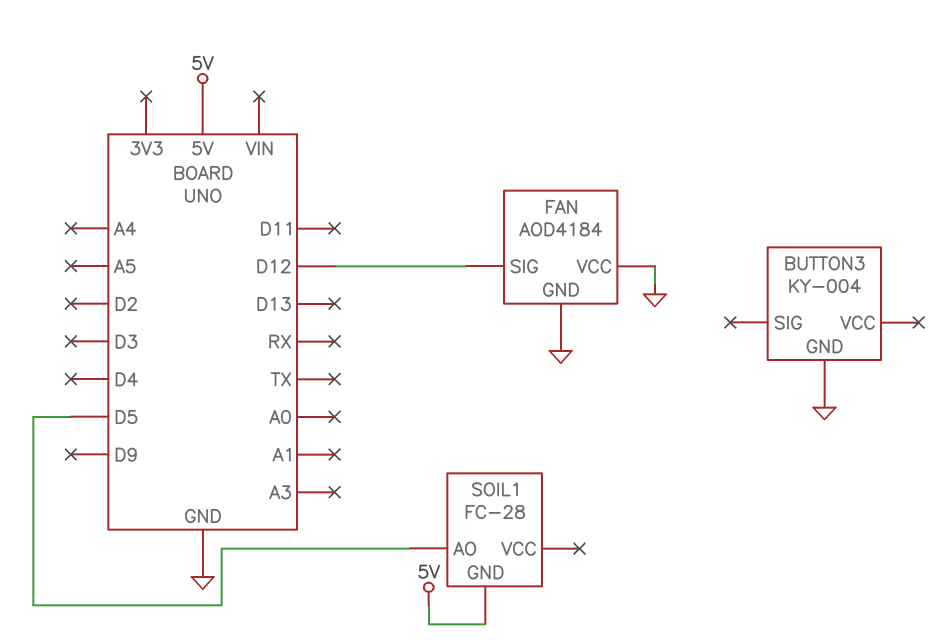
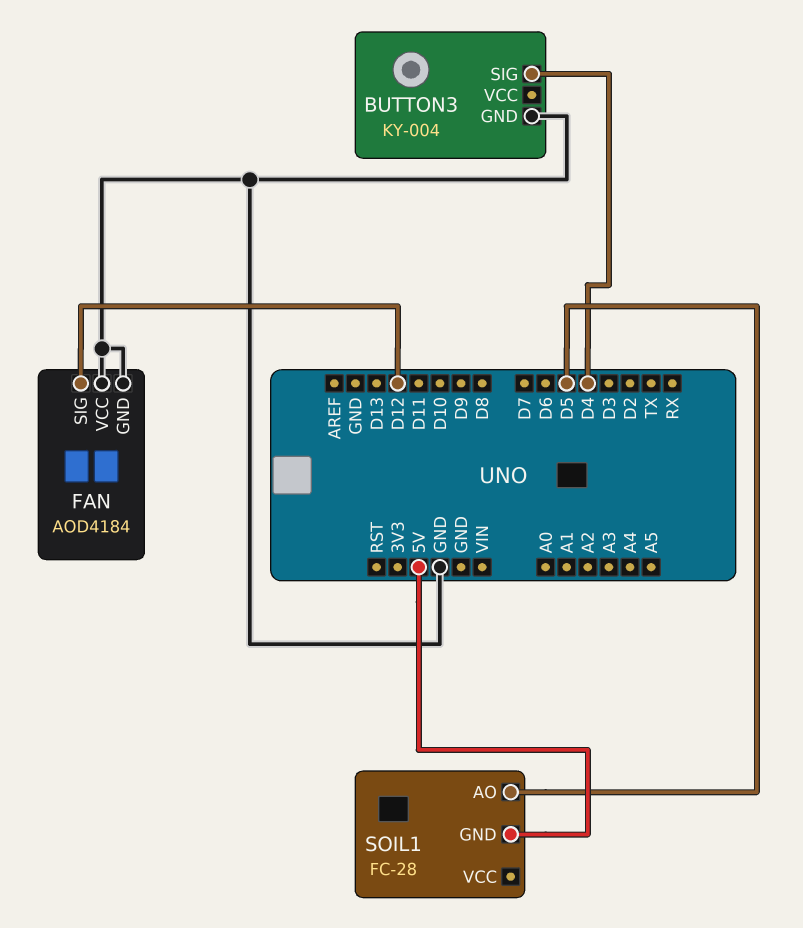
BUTTON3 pin SIG: none -> D4

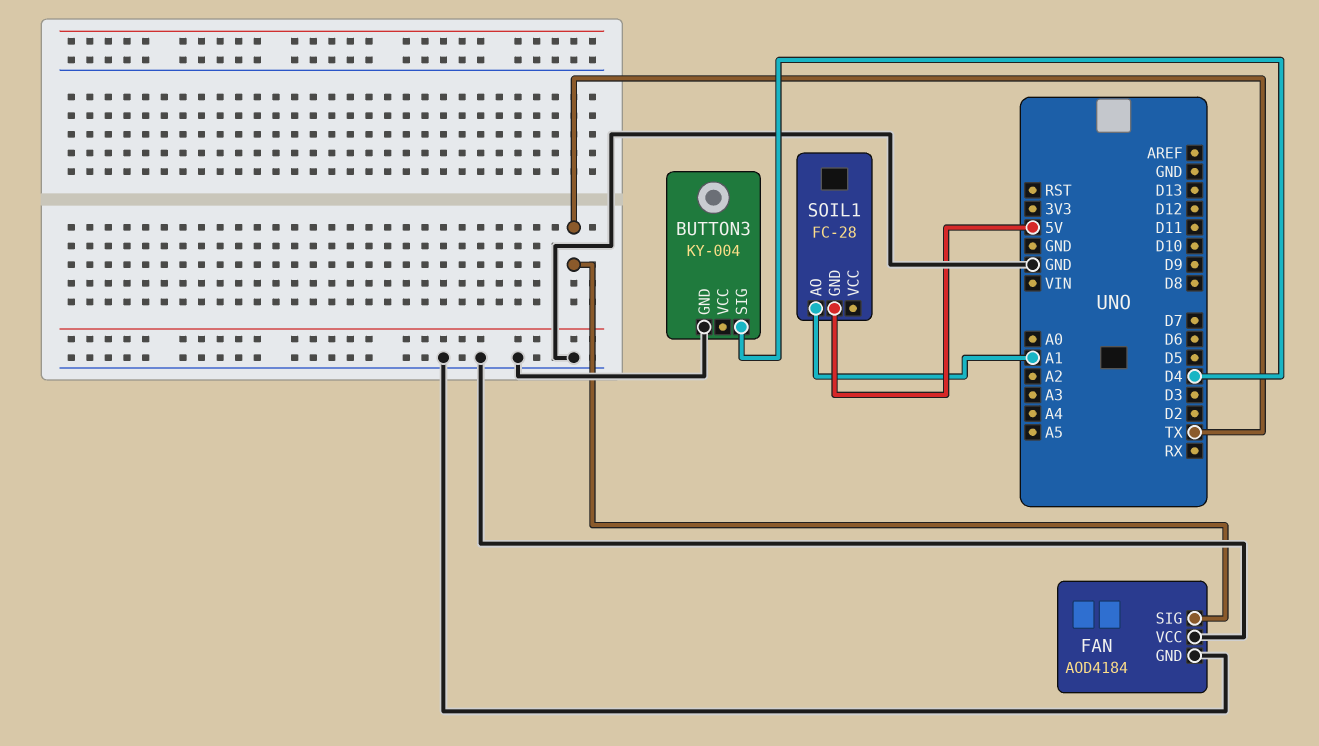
FAN pin SIG: D12 -> TX
SOIL1 pin AO: D5 -> A1

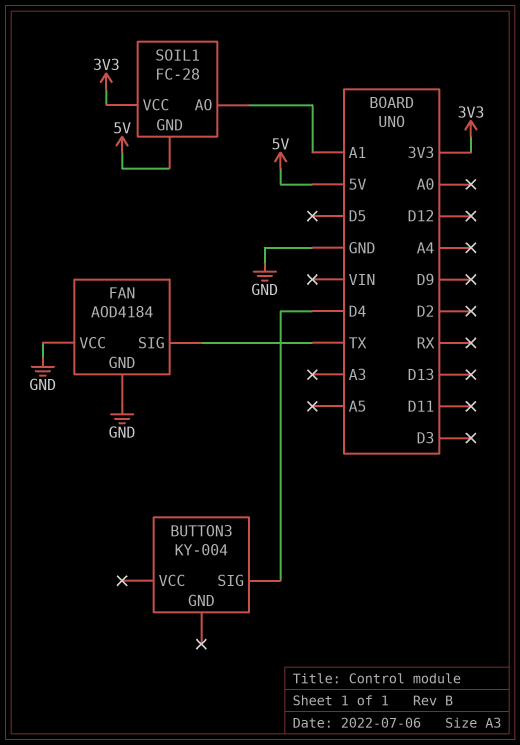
BUTTON3 pin GND: GND -> none
SOIL1 pin VCC: none -> 3V3

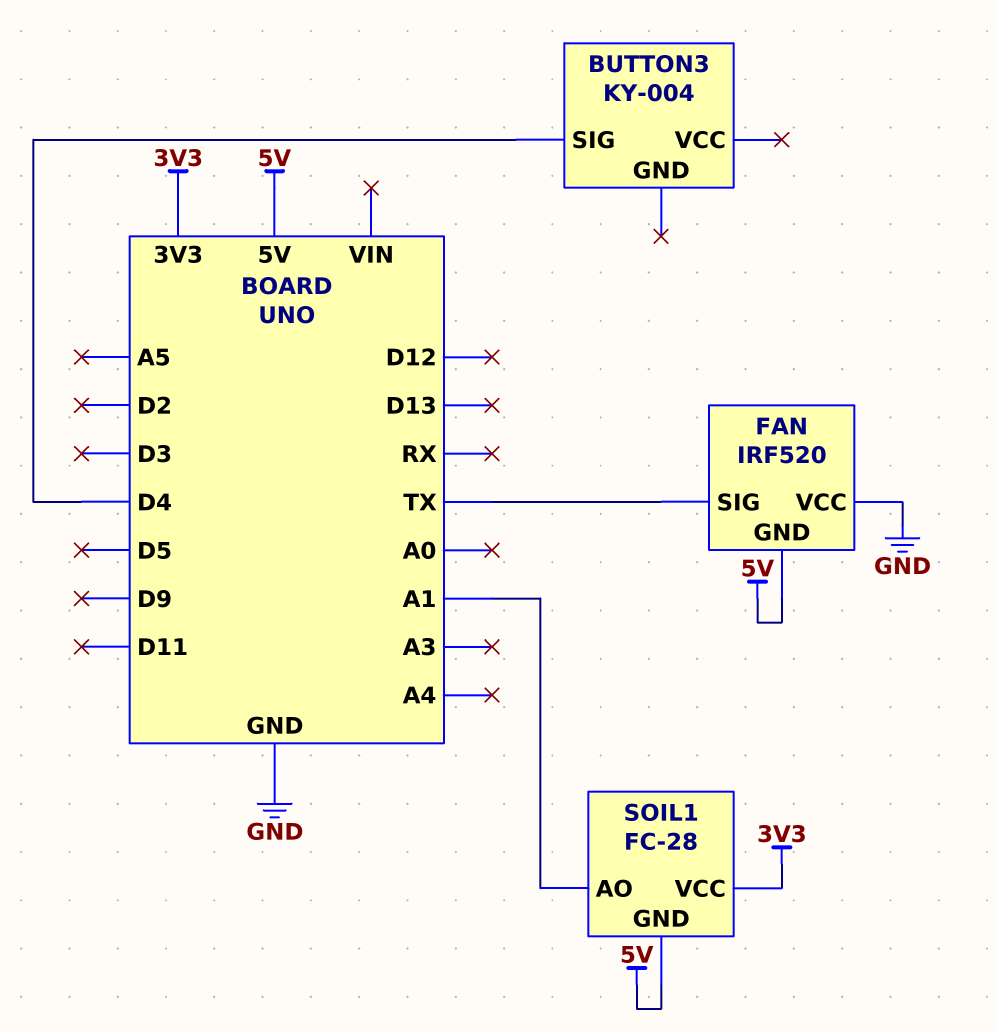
FAN: AOD4184 -> IRF520
FAN pin GND: GND -> 5V

